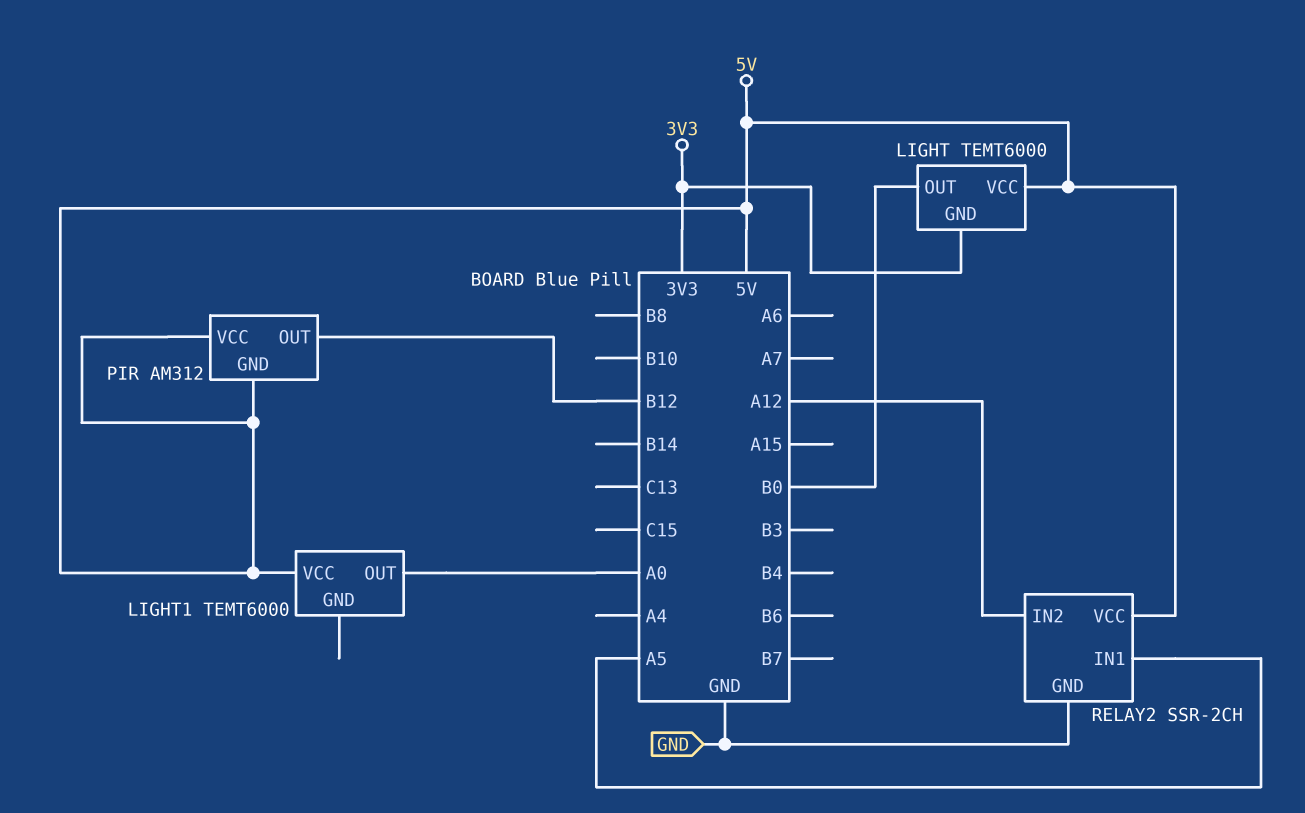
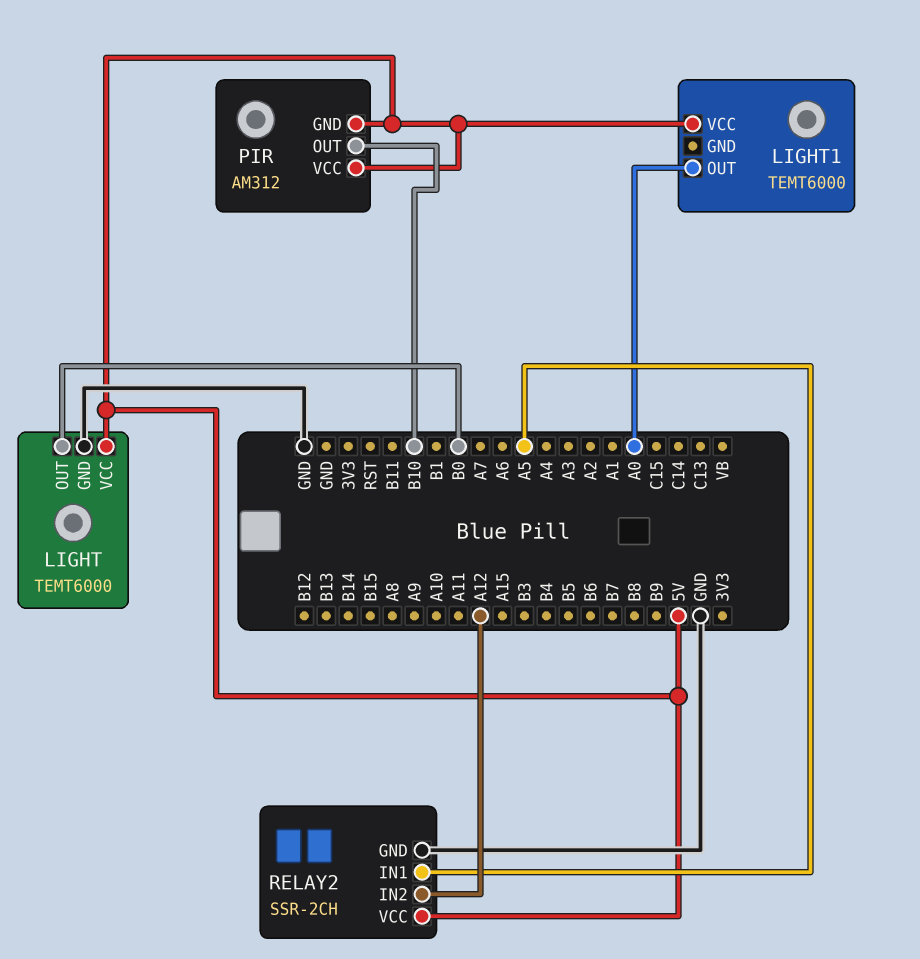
LIGHT pin GND: 3V3 -> GND
PIR pin OUT: B12 -> B10

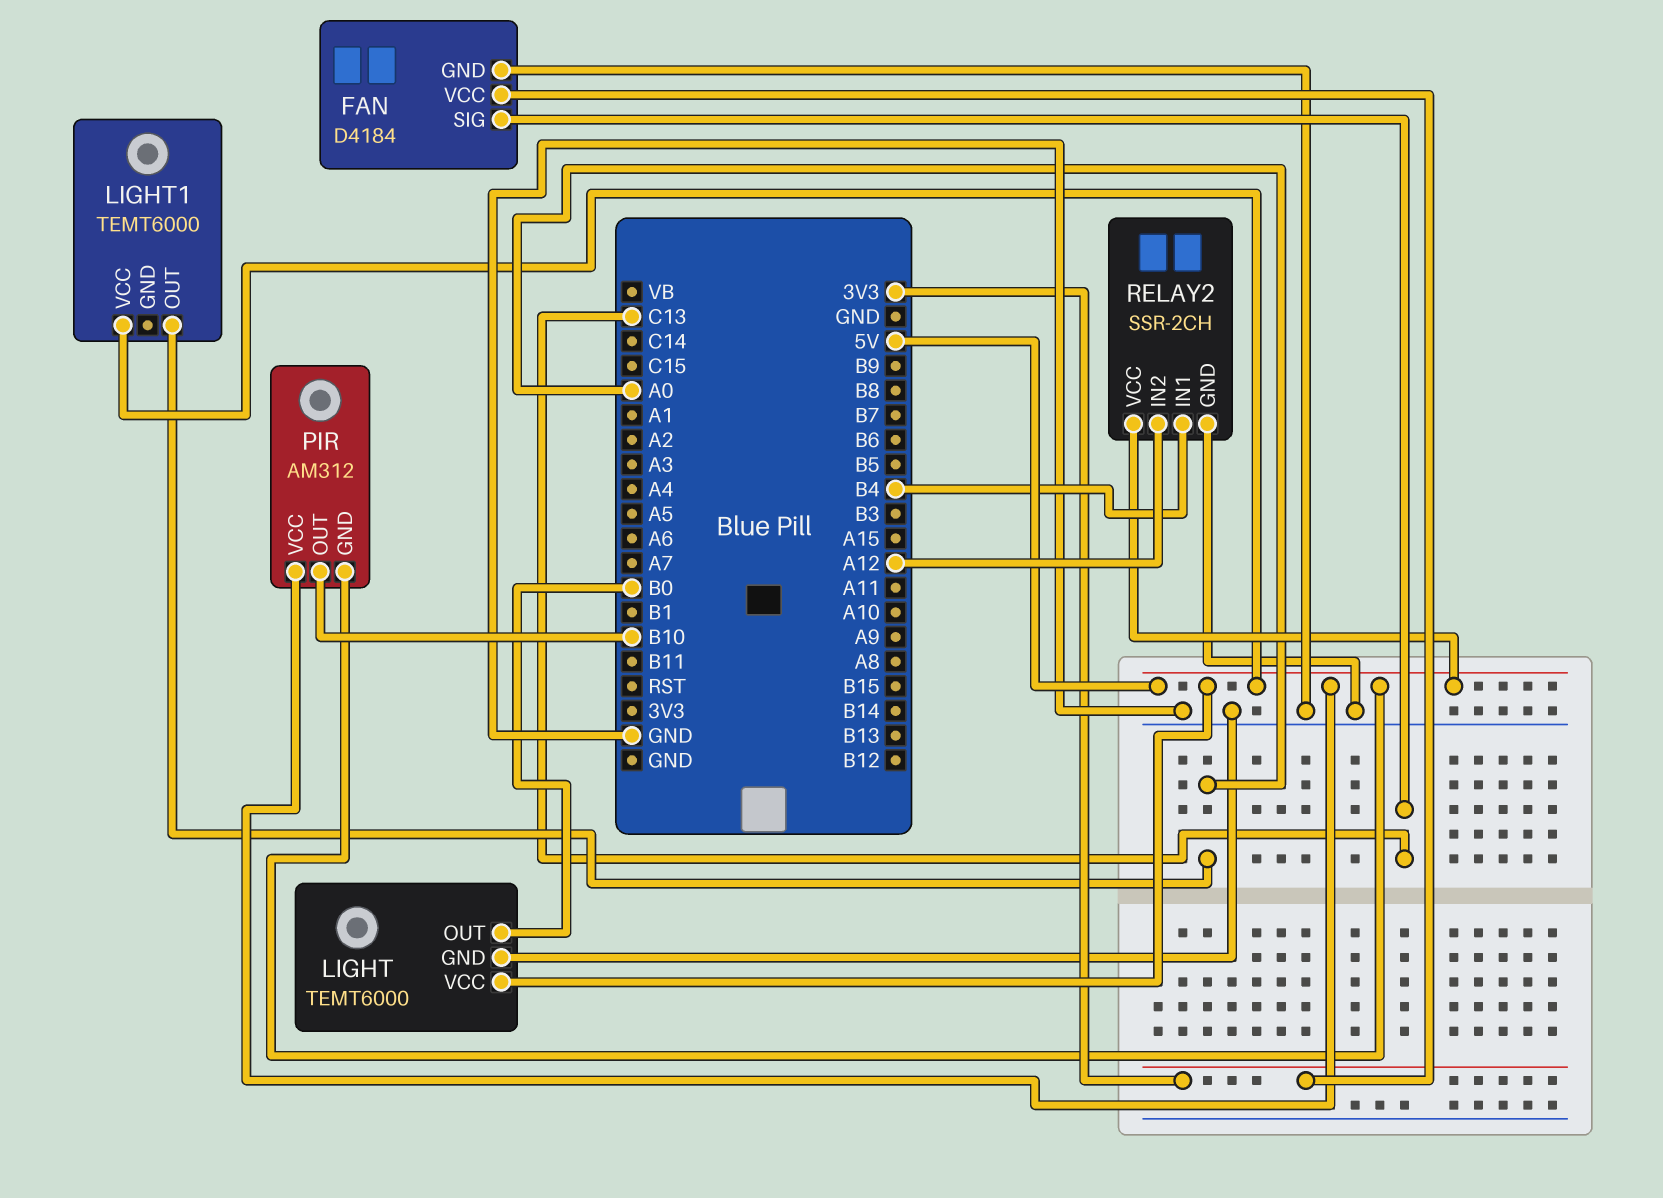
FAN: none -> D4184
FAN pin GND: none -> GND
FAN pin SIG: none -> C13
FAN pin VCC: none -> 3V3
RELAY2 pin IN1: A5 -> B4

